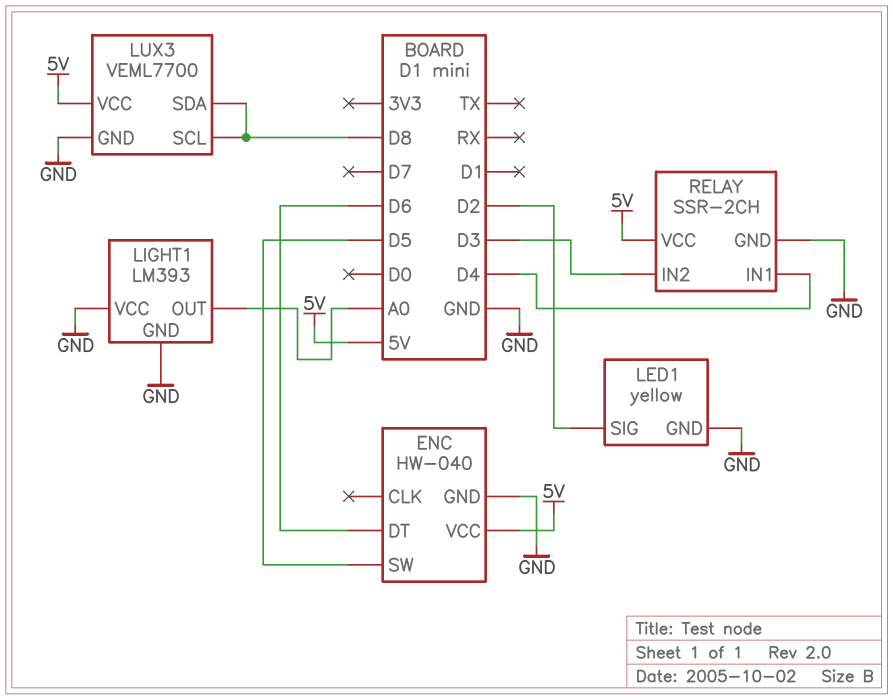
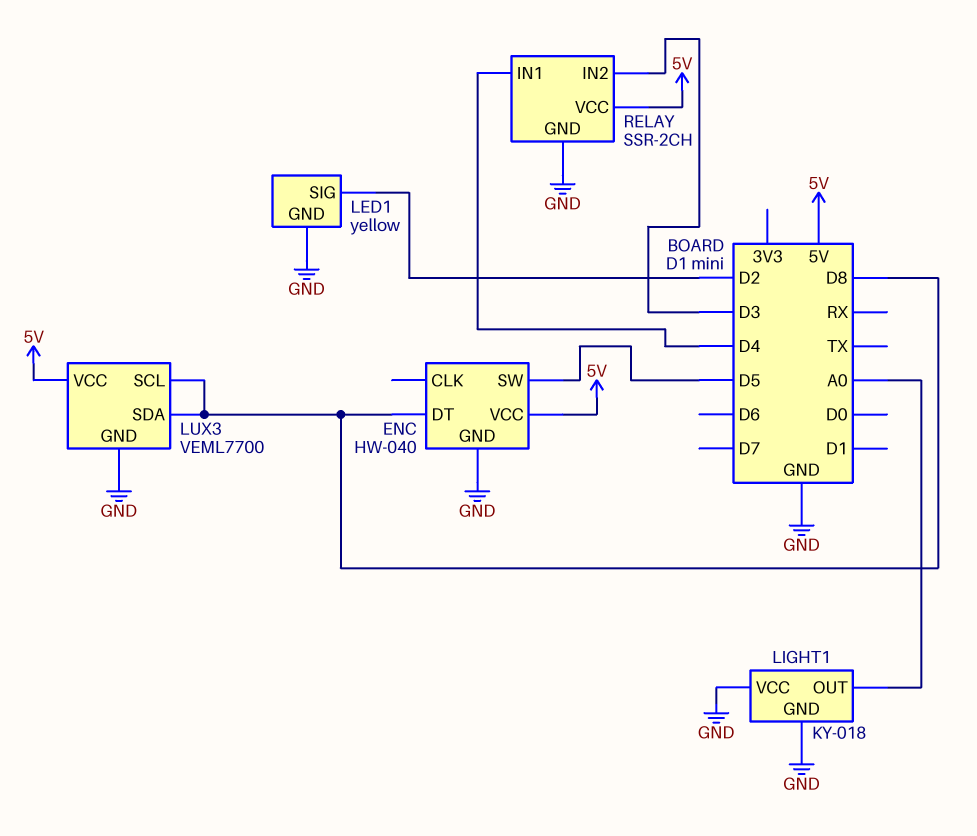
ENC pin DT: D6 -> D8
LIGHT1: LM393 -> KY-018

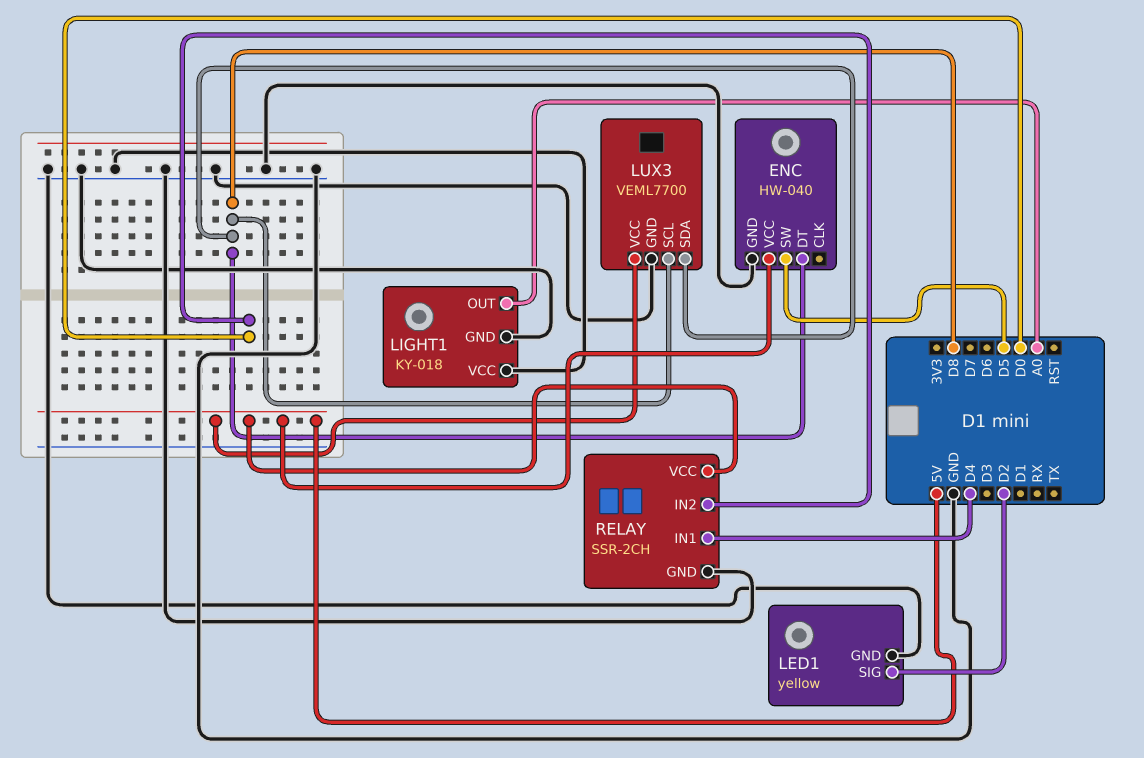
RELAY pin IN2: D3 -> D0

